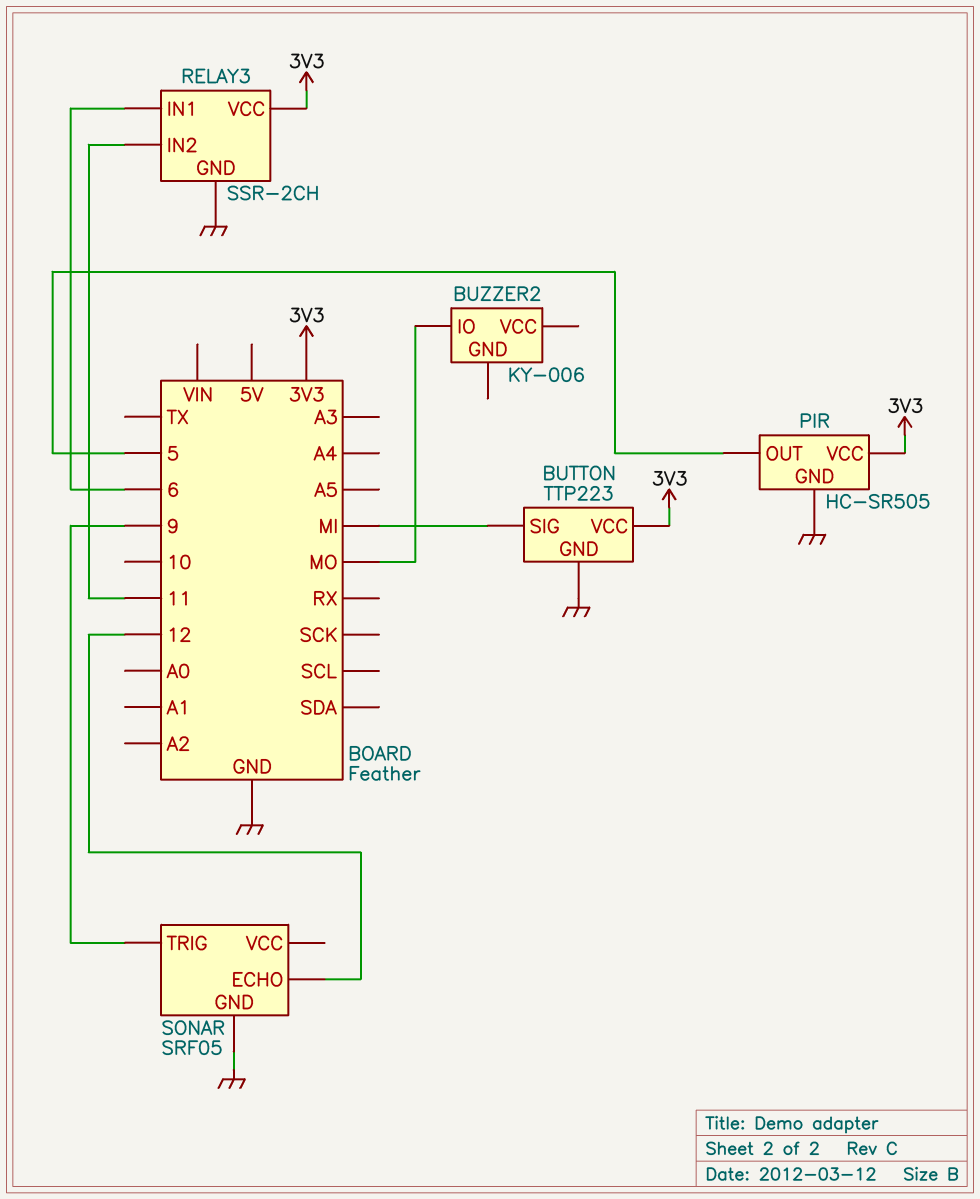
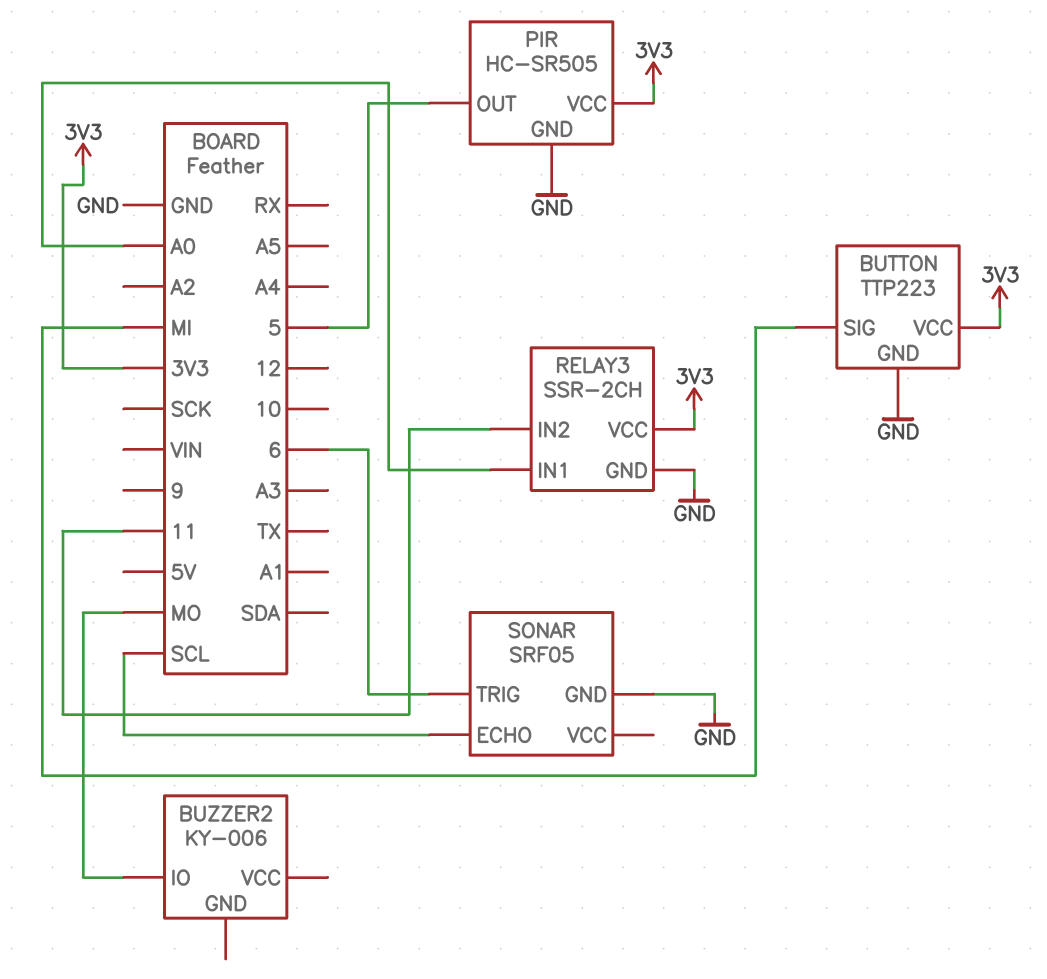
RELAY3 pin IN1: 6 -> A0
SONAR pin ECHO: 12 -> SCL
SONAR pin TRIG: 9 -> 6

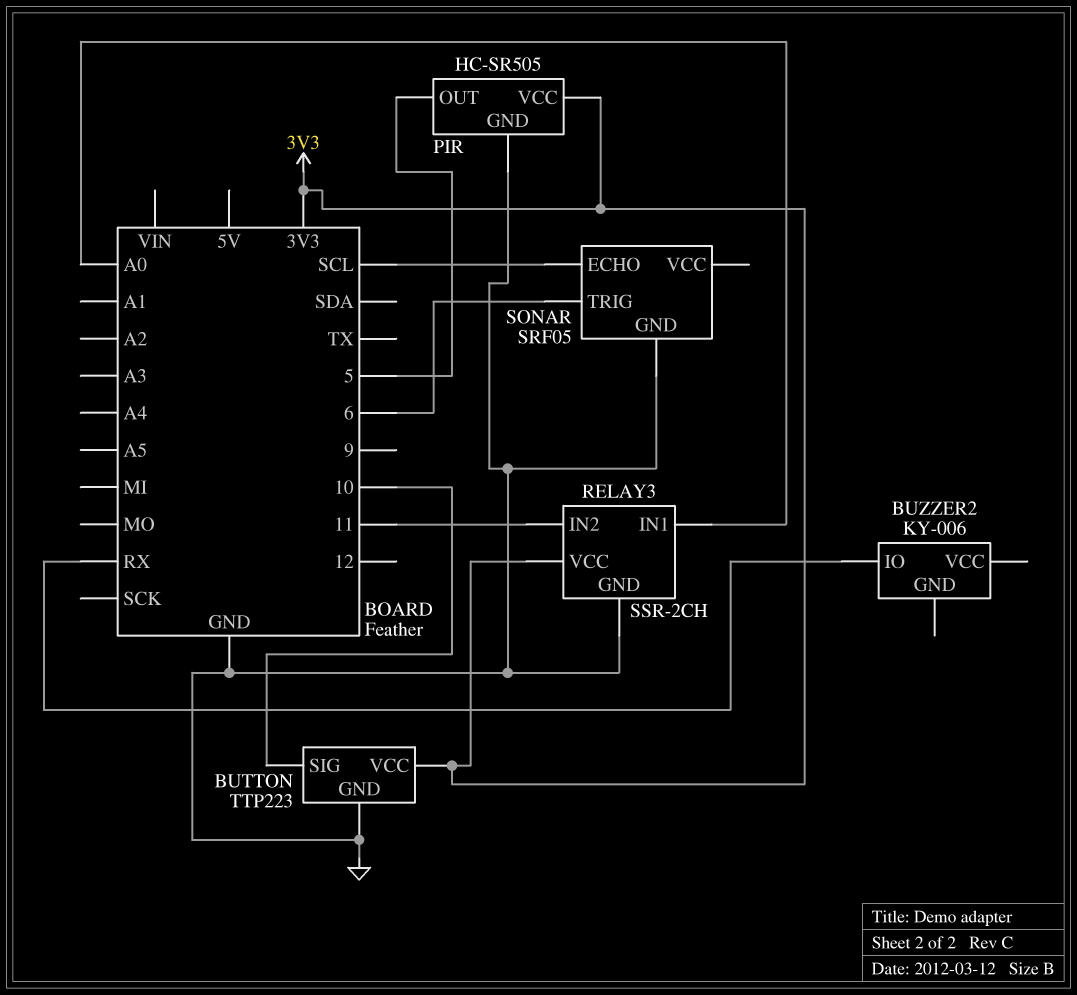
BUTTON pin SIG: MI -> 10
BUZZER2 pin IO: MO -> RX

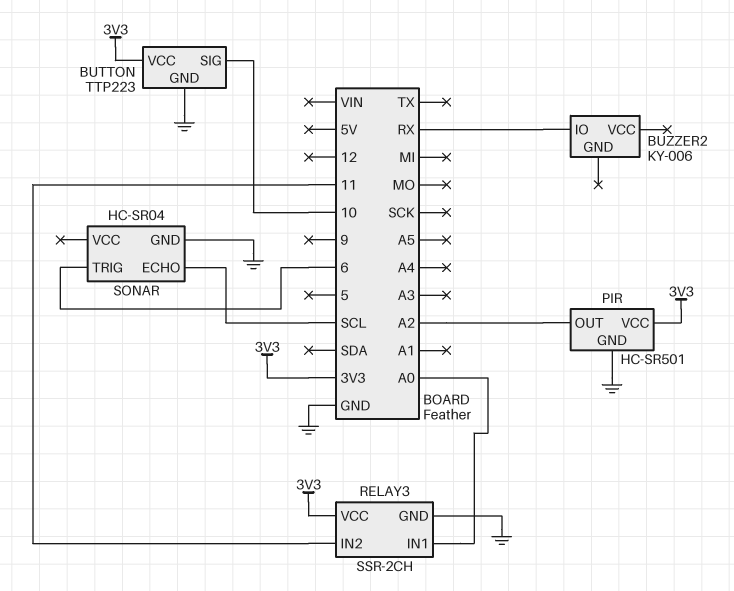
PIR: HC-SR505 -> HC-SR501
PIR pin OUT: 5 -> A2
SONAR: SRF05 -> HC-SR04

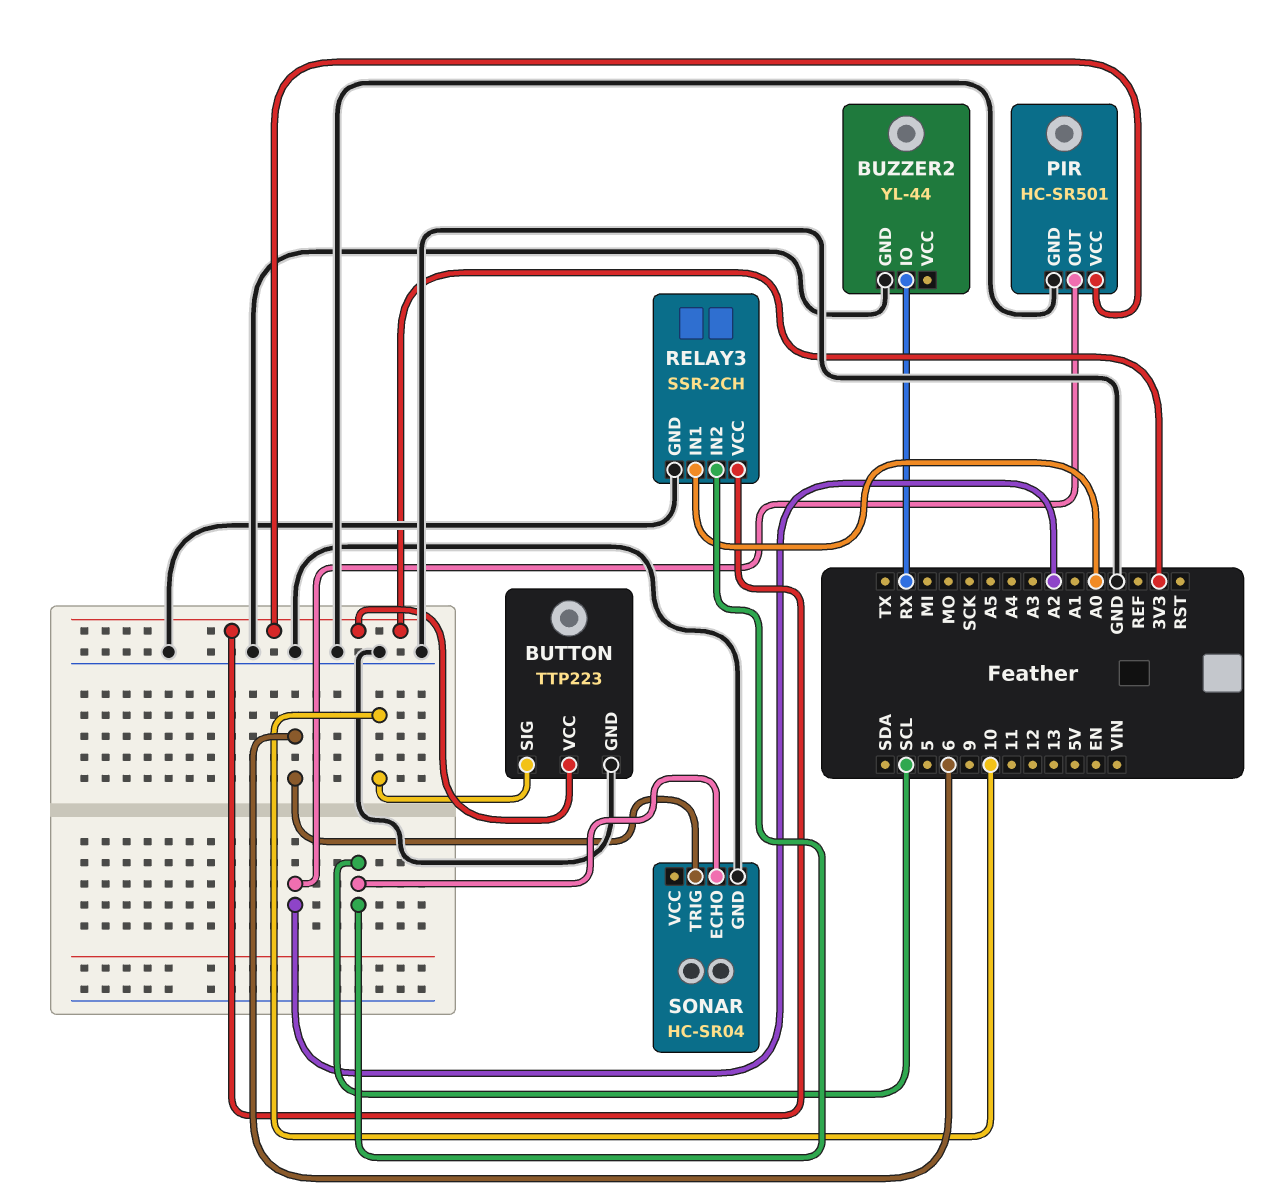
BUZZER2: KY-006 -> YL-44
BUZZER2 pin GND: none -> GND
RELAY3 pin IN2: 11 -> SCL

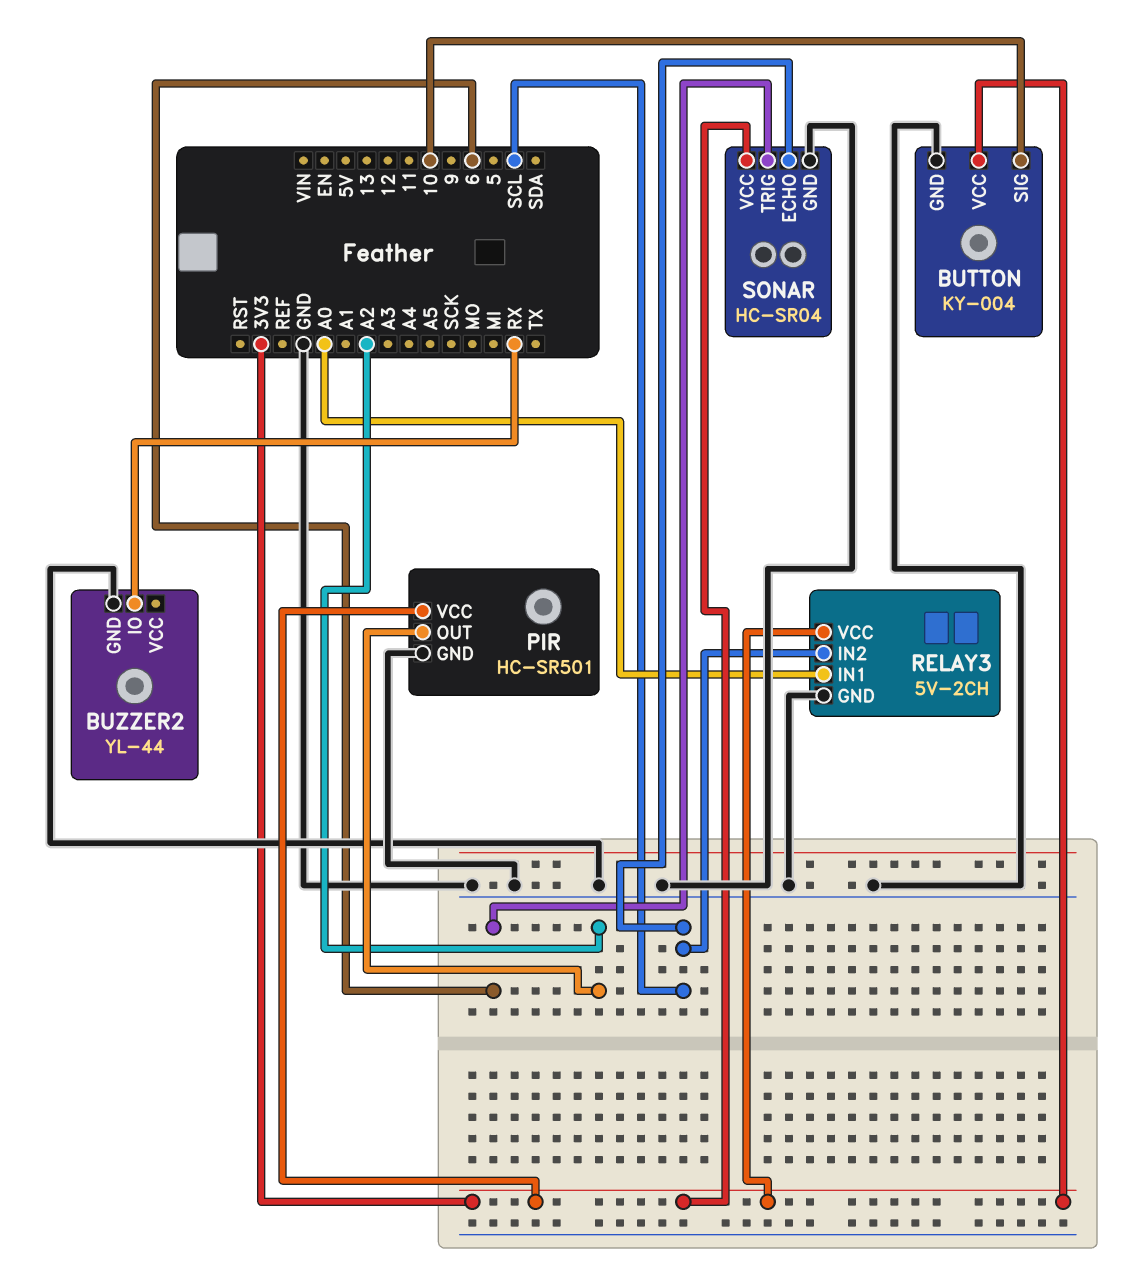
BUTTON: TTP223 -> KY-004
RELAY3: SSR-2CH -> 5V-2CH
SONAR pin VCC: none -> 3V3

